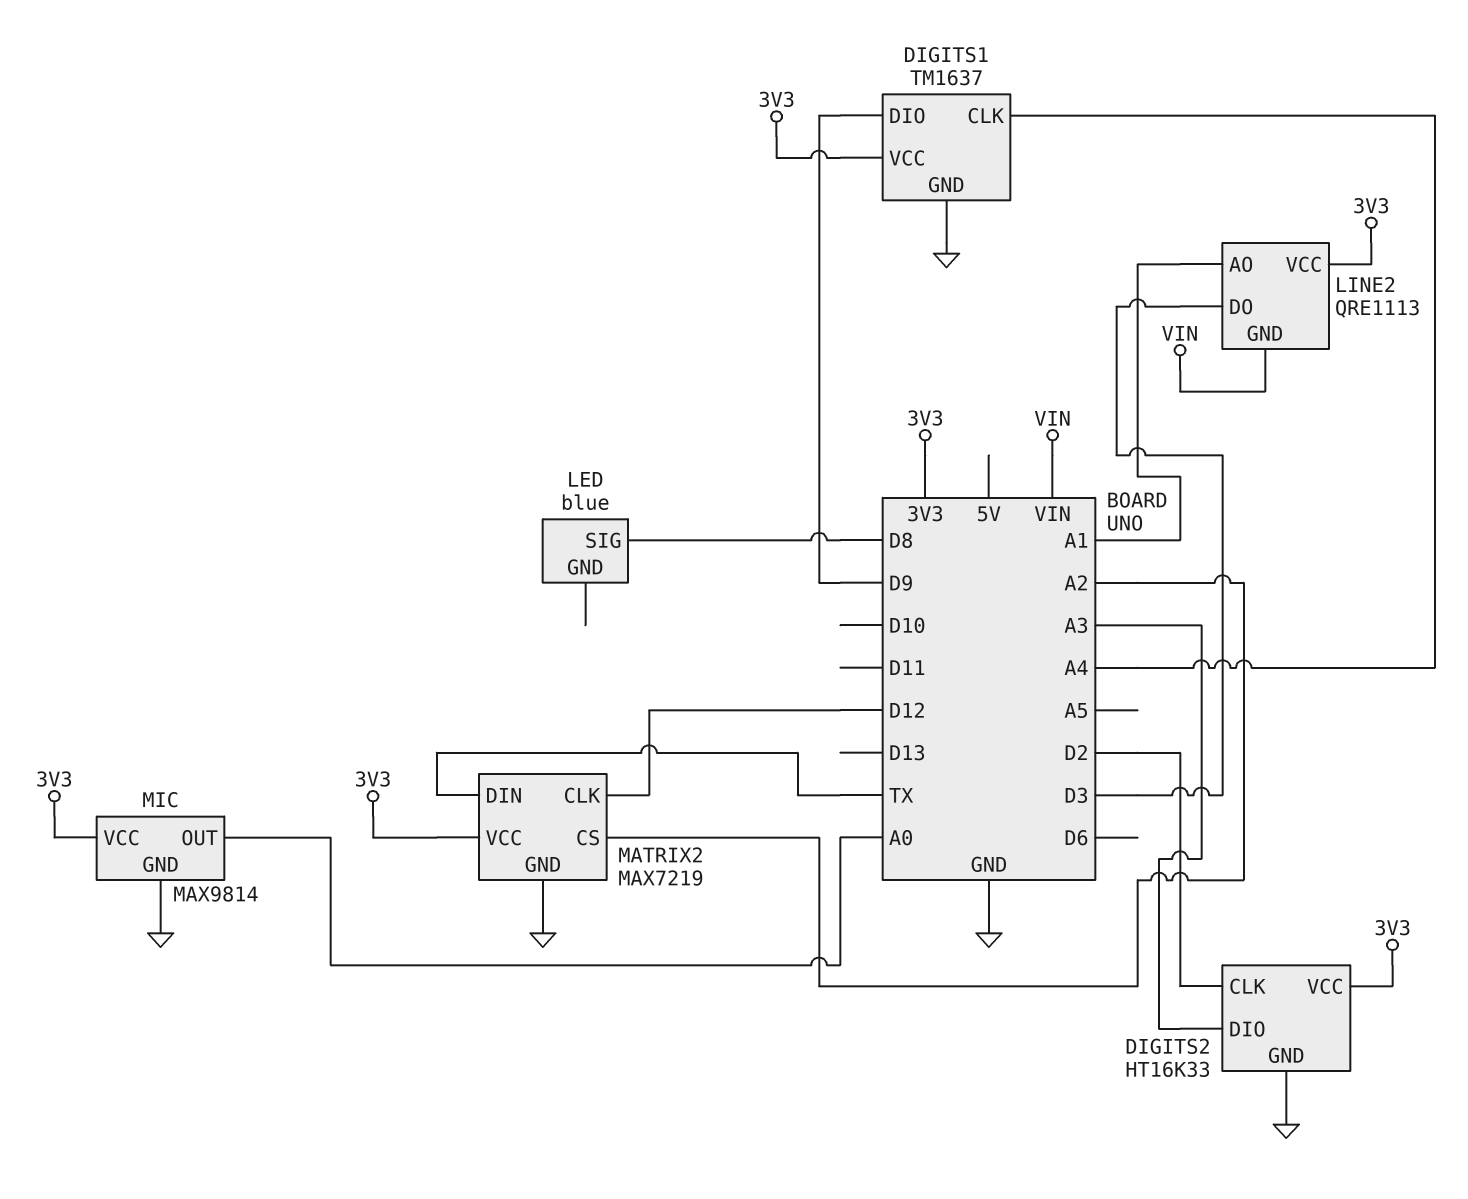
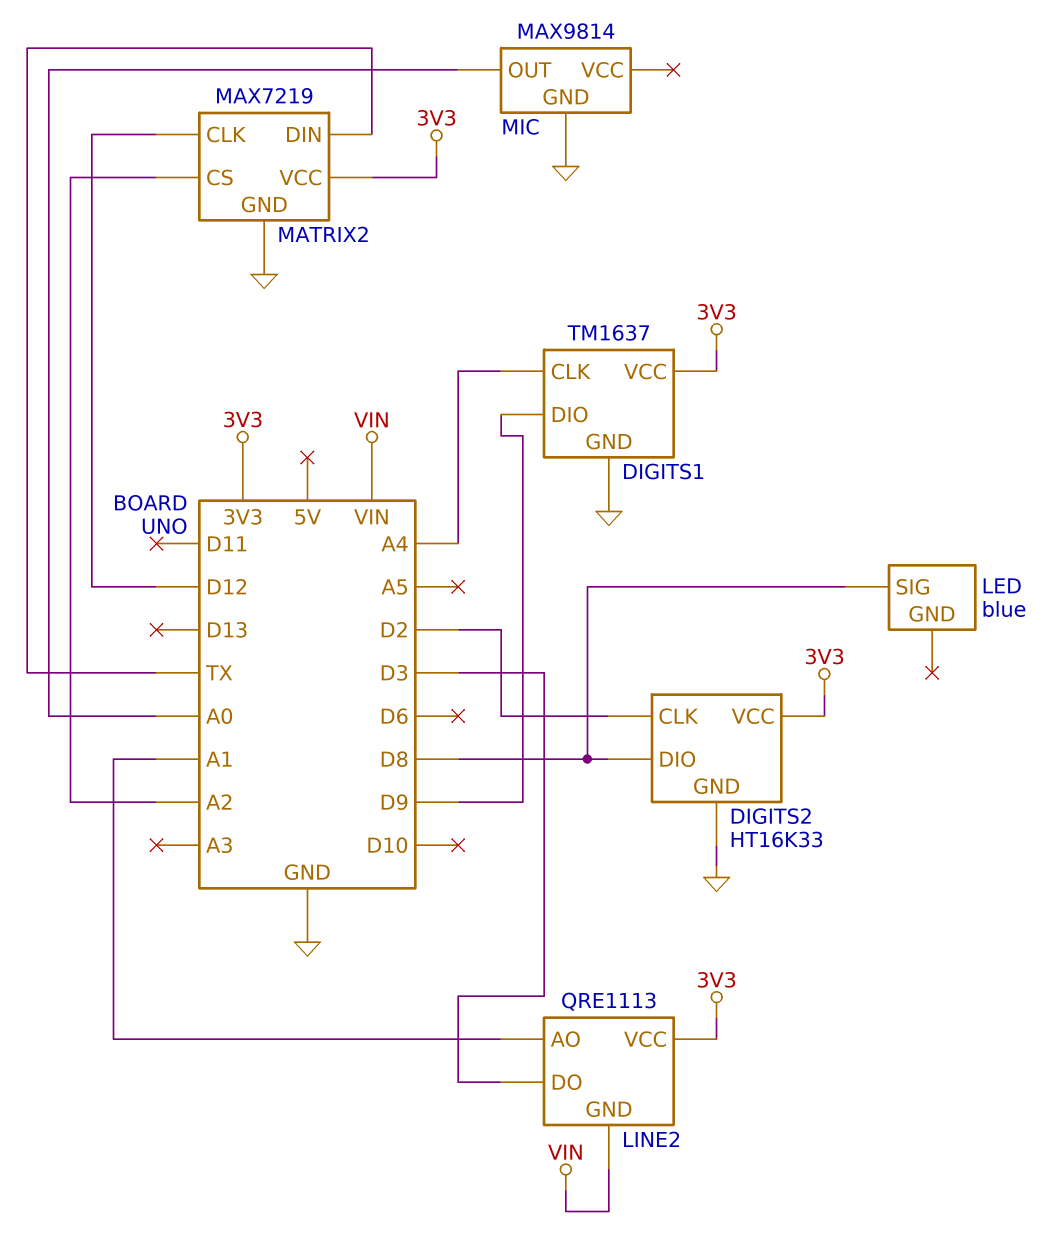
DIGITS2 pin DIO: A3 -> D8
MIC pin VCC: 3V3 -> none

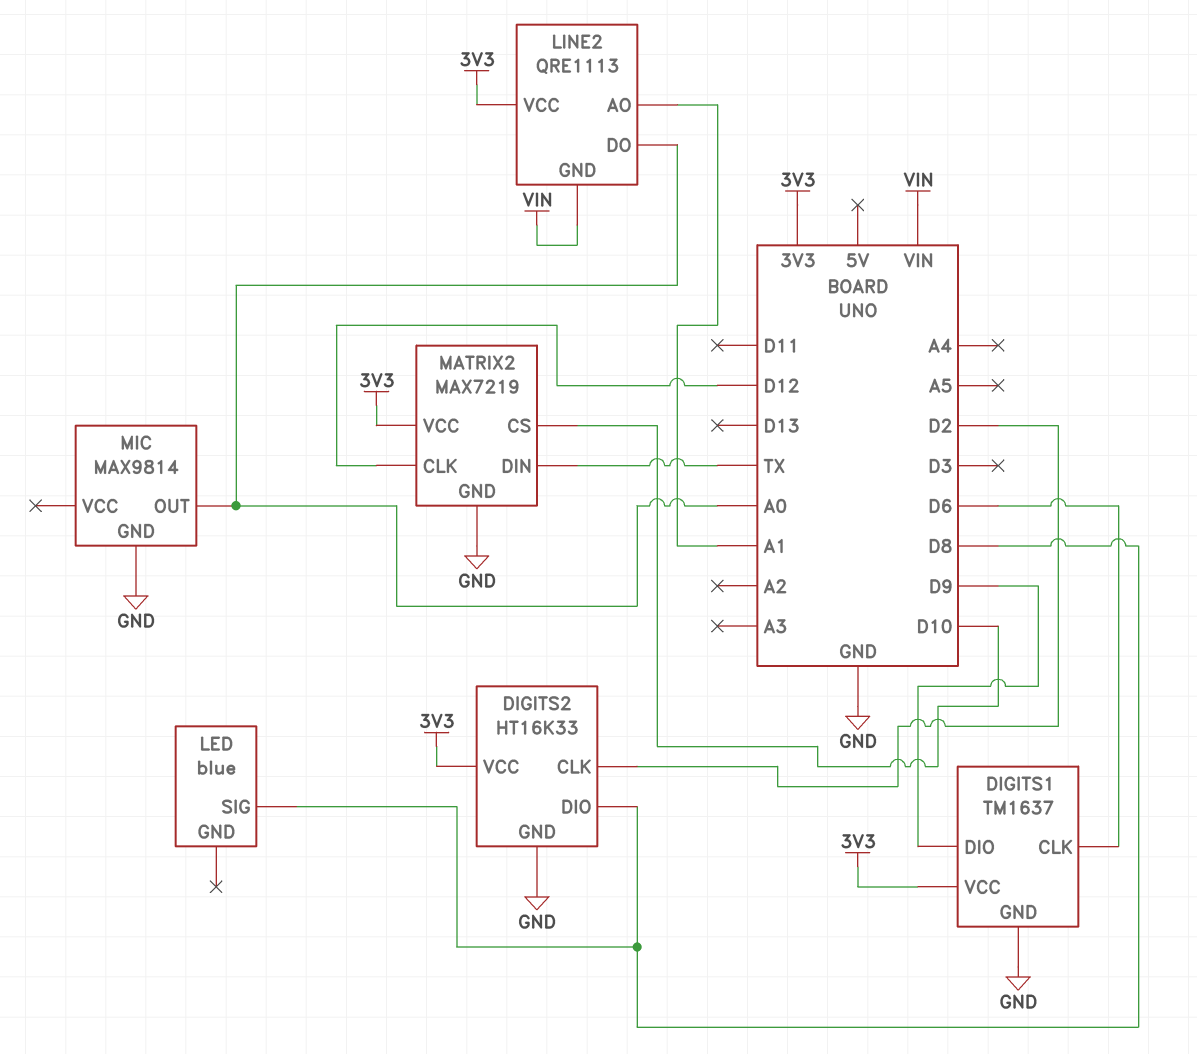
DIGITS1 pin CLK: A4 -> D6
LINE2 pin DO: D3 -> A0
MATRIX2 pin CS: A2 -> D10

